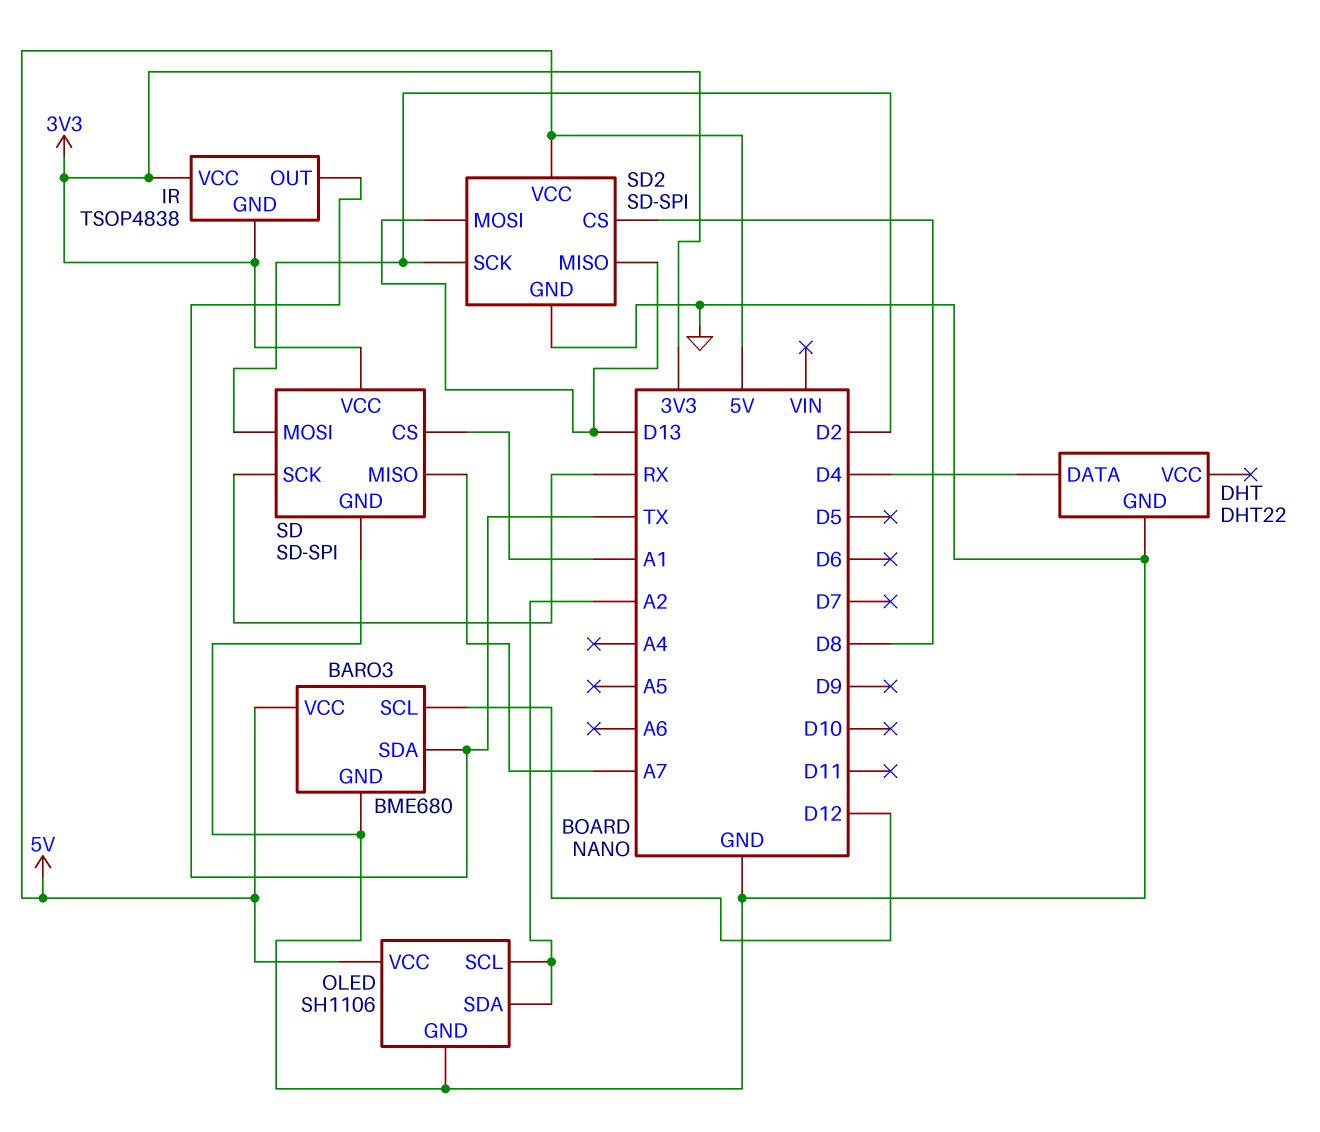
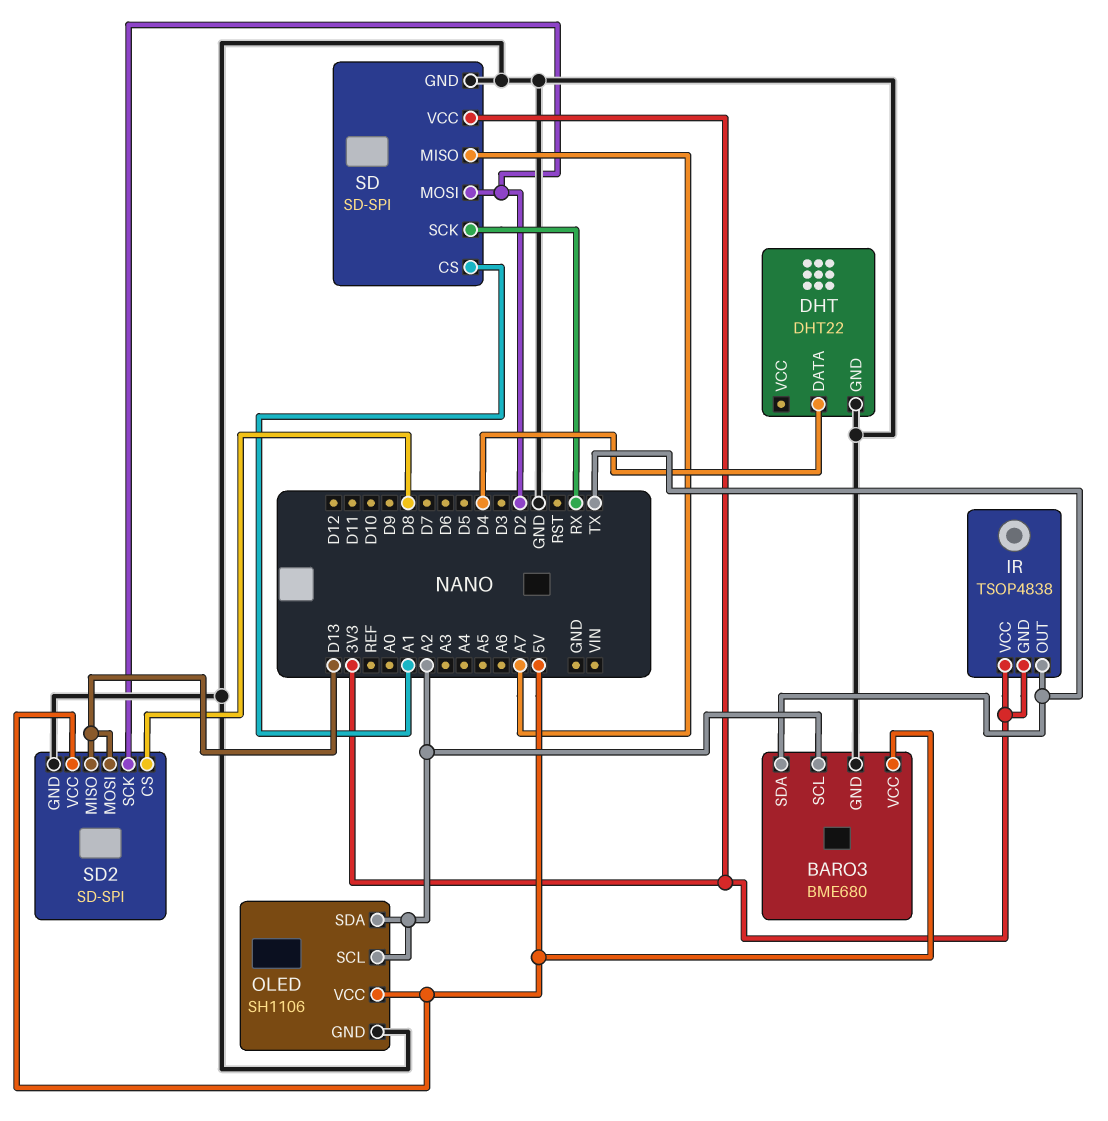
BARO3 pin SCL: D12 -> A2

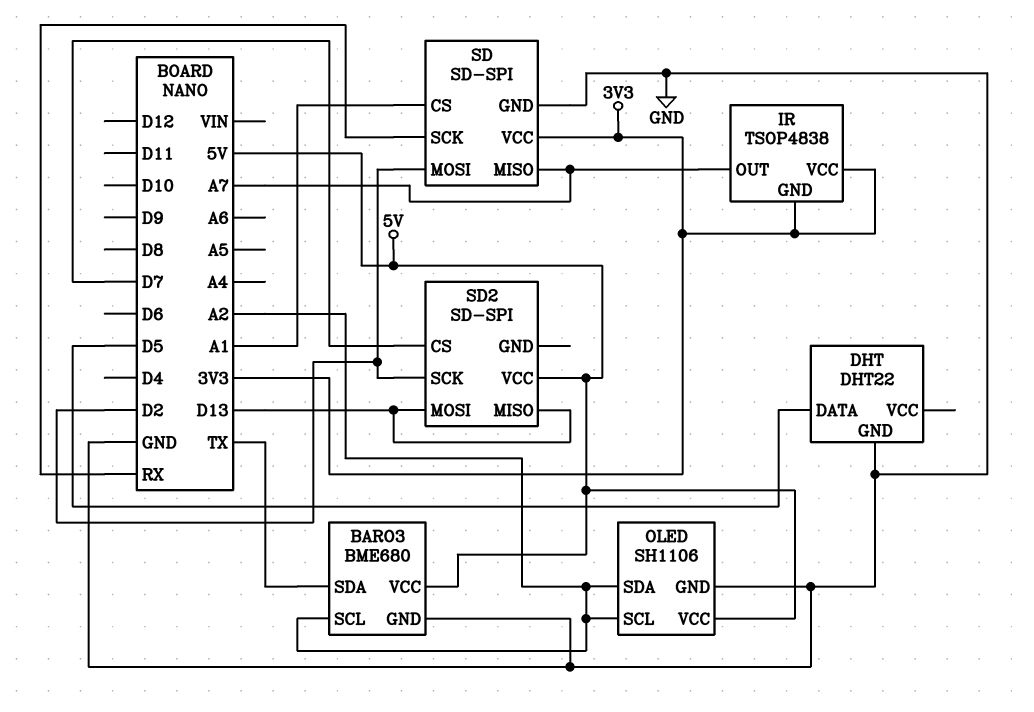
DHT pin DATA: D4 -> D5
IR pin OUT: TX -> A7
SD2 pin CS: D8 -> D7
SD2 pin GND: GND -> none

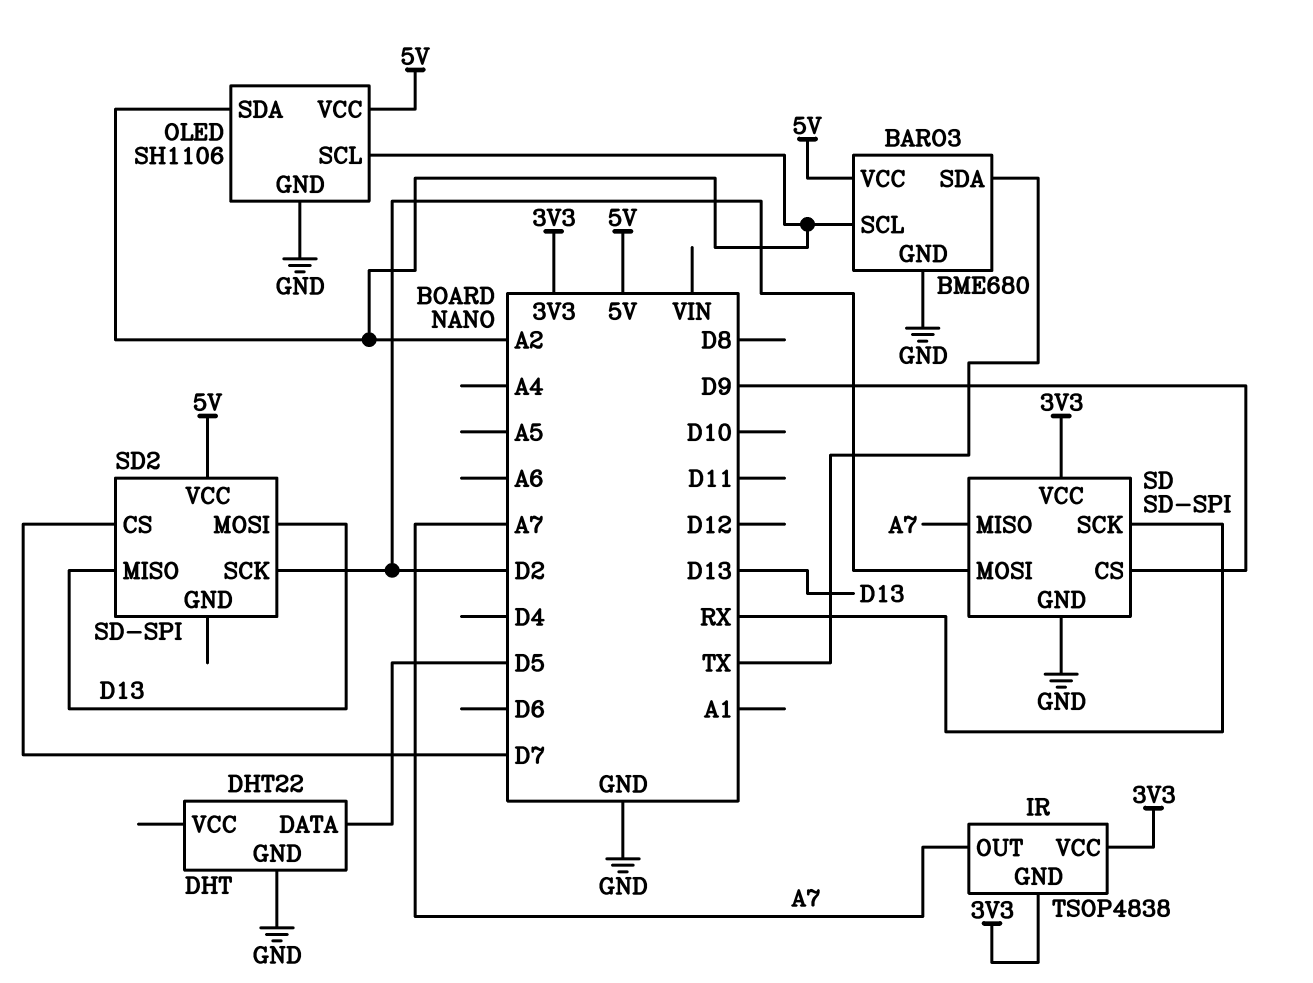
SD pin CS: A1 -> D9

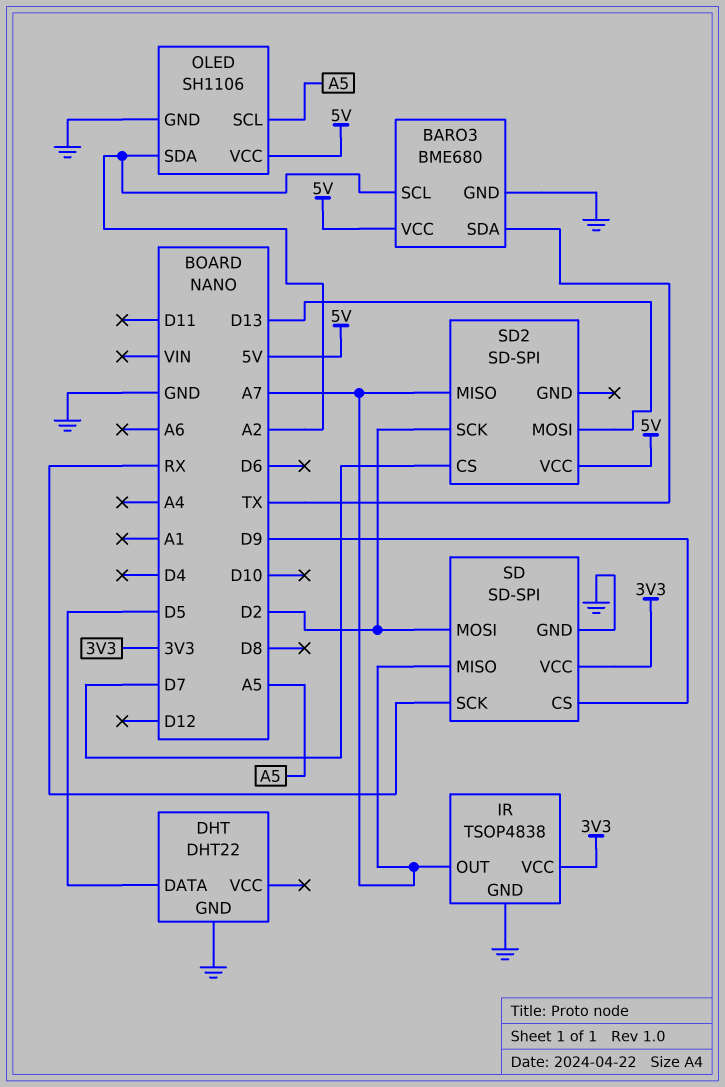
IR pin GND: 3V3 -> GND
OLED pin SCL: A2 -> A5
SD2 pin MISO: D13 -> A7

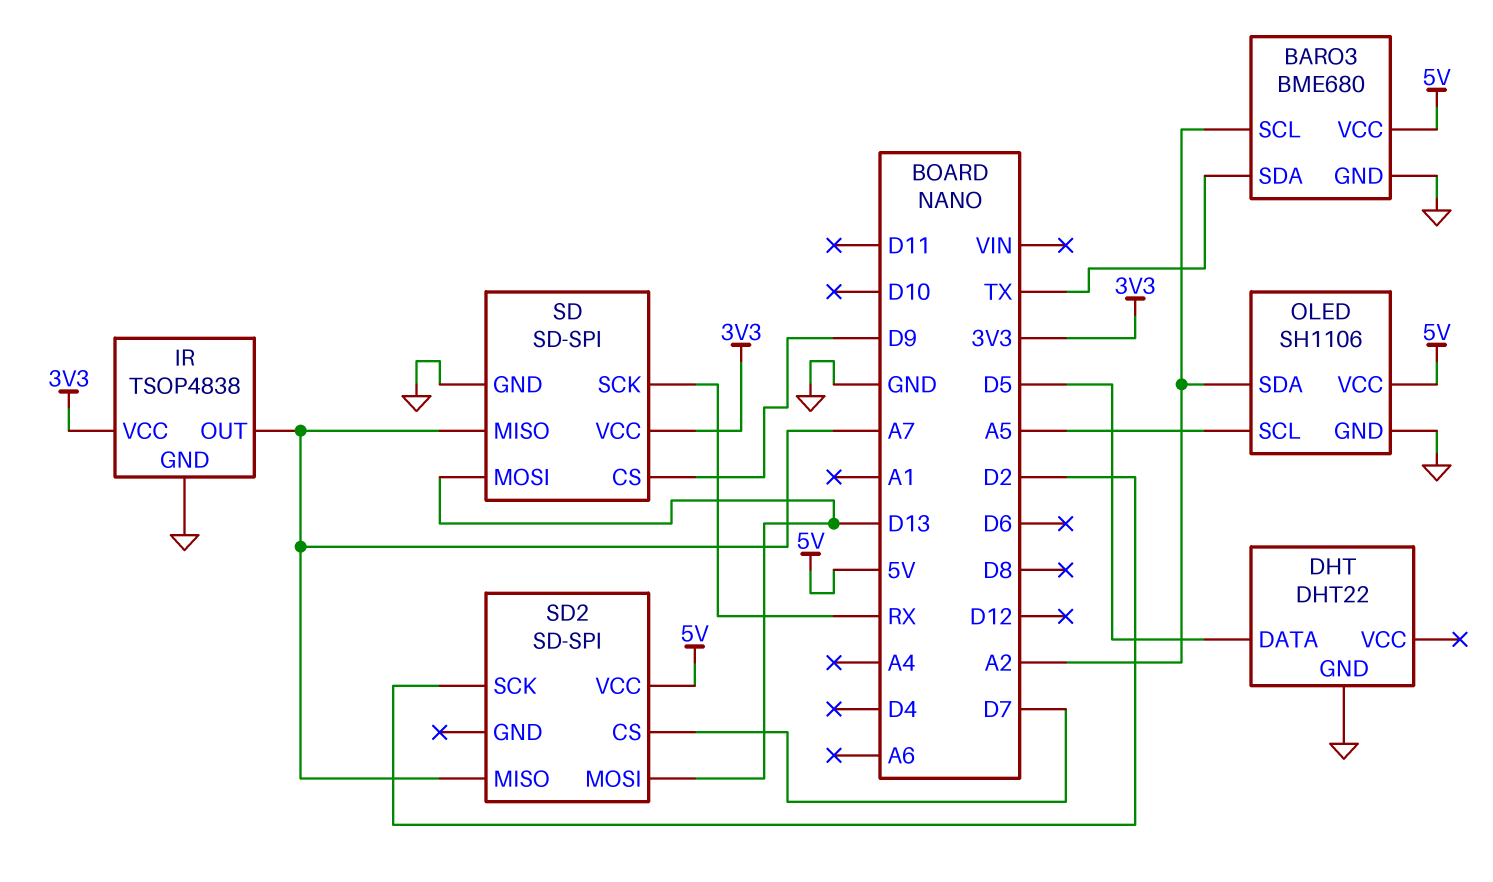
SD pin MOSI: D2 -> D13

